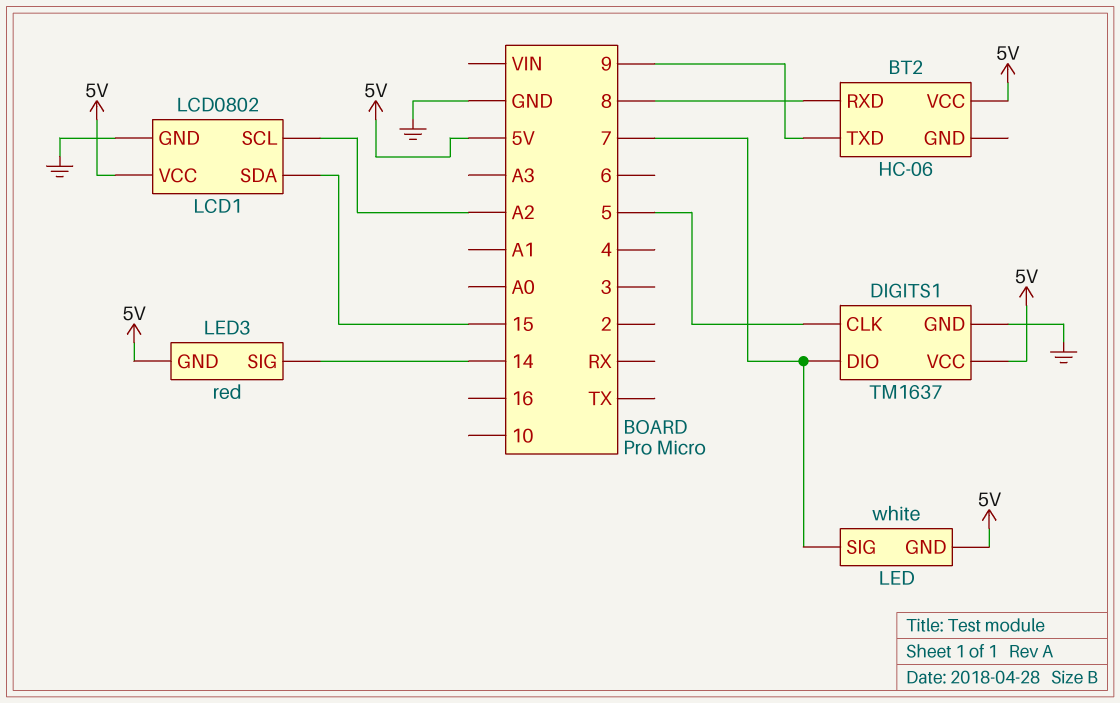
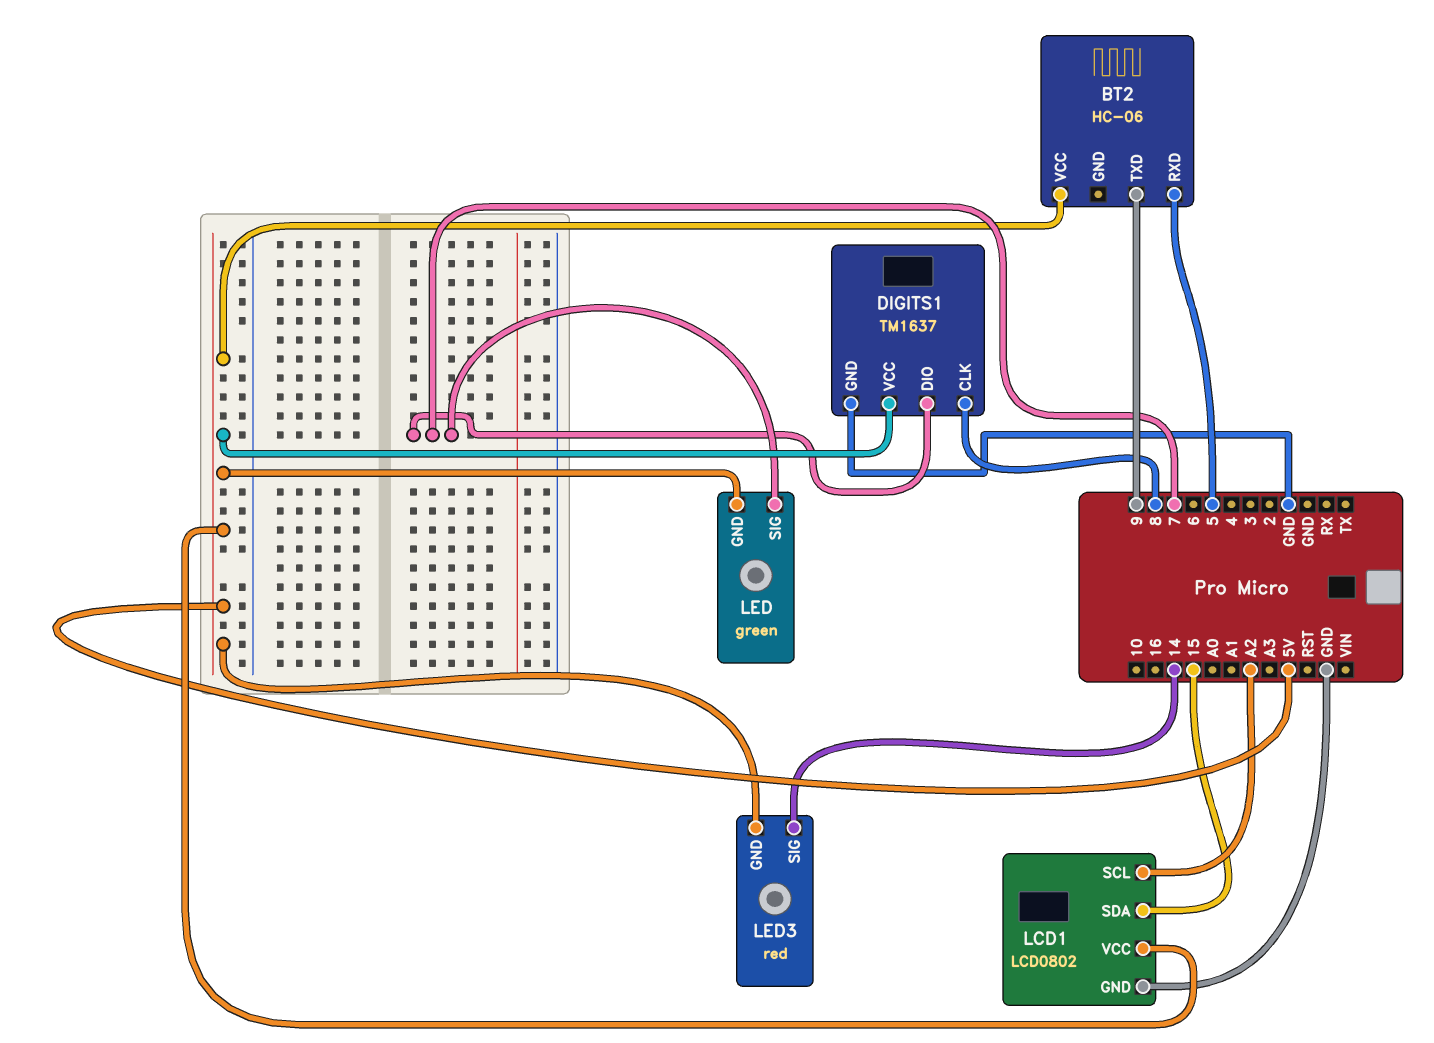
BT2 pin RXD: 8 -> 5
DIGITS1 pin CLK: 5 -> 8
LED: white -> green

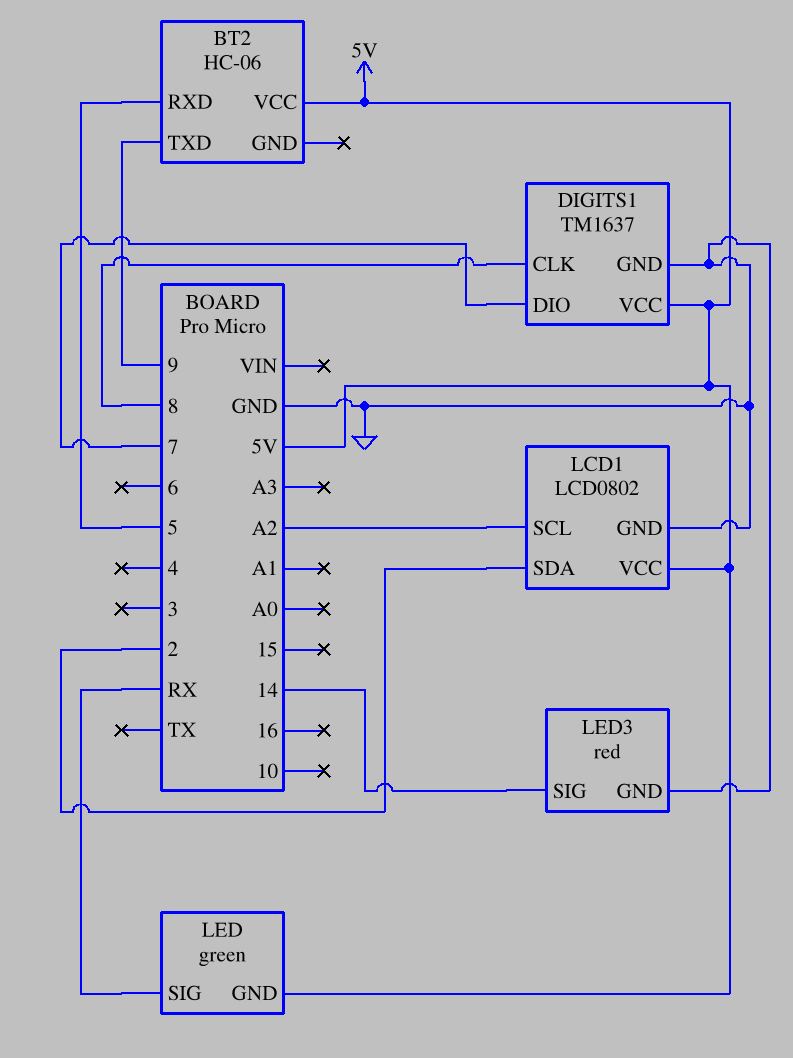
LCD1 pin SDA: 15 -> 2
LED pin SIG: 7 -> RX
LED3 pin GND: 5V -> GND

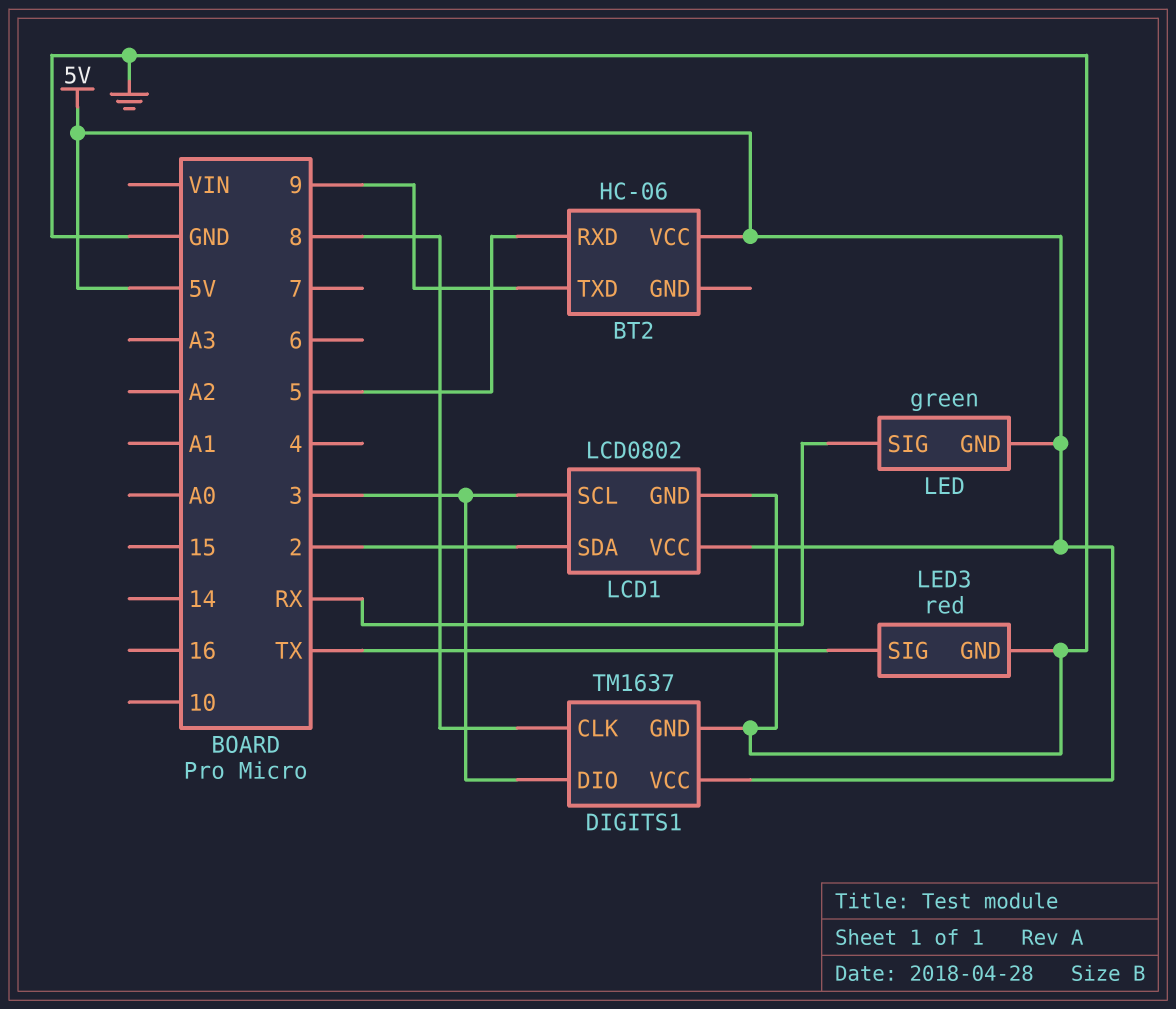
DIGITS1 pin DIO: 7 -> 3
LCD1 pin SCL: A2 -> 3
LED3 pin SIG: 14 -> TX

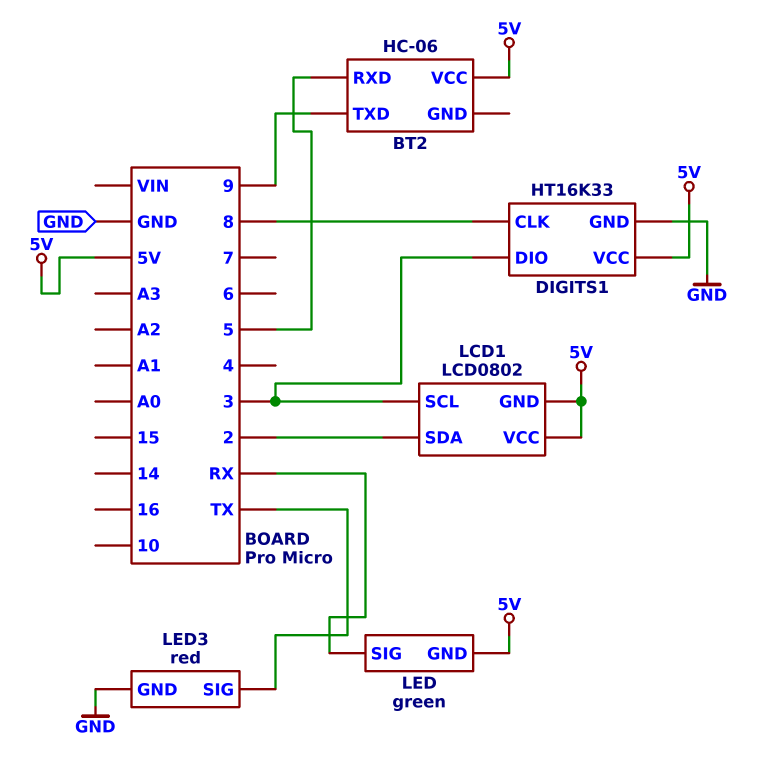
DIGITS1: TM1637 -> HT16K33
LCD1 pin GND: GND -> 5V

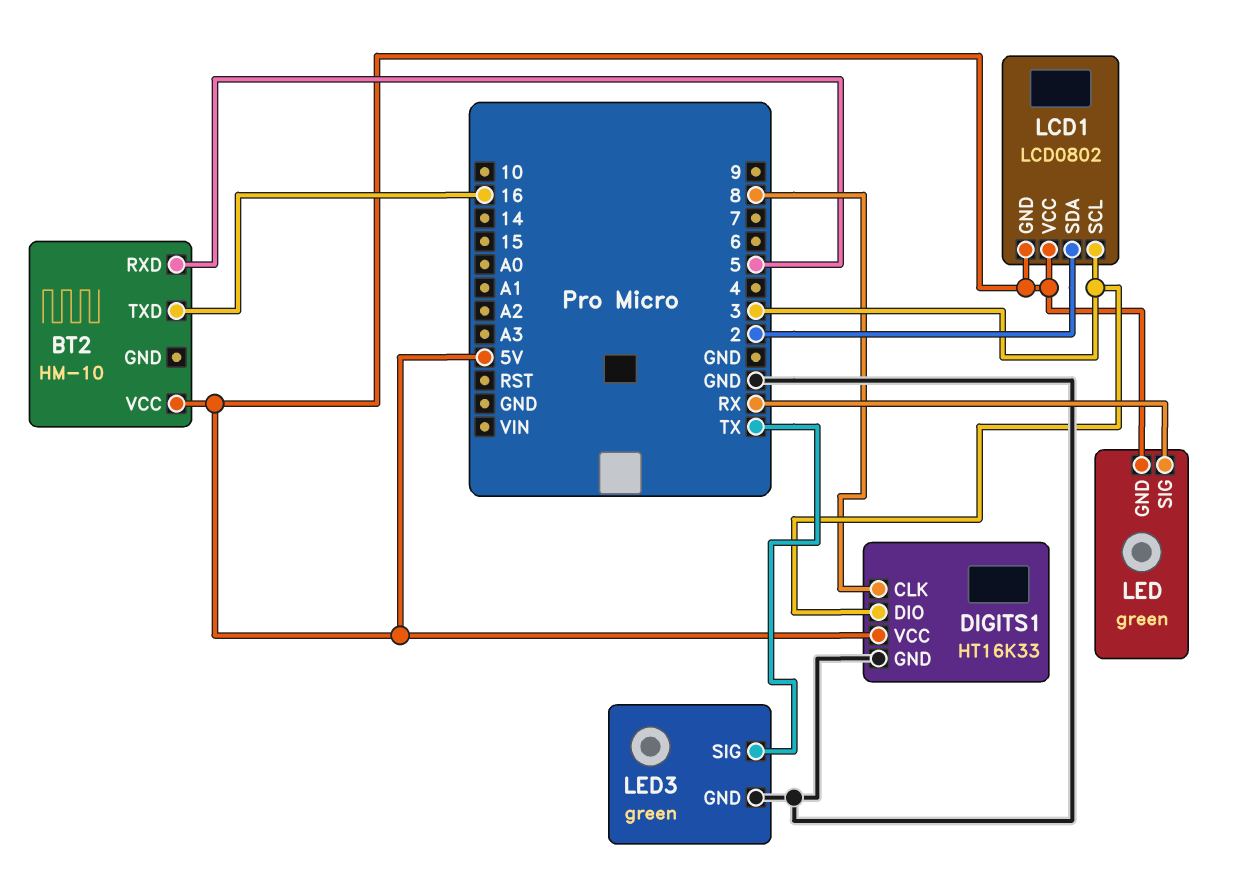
BT2: HC-06 -> HM-10
BT2 pin TXD: 9 -> 16
LED3: red -> green

